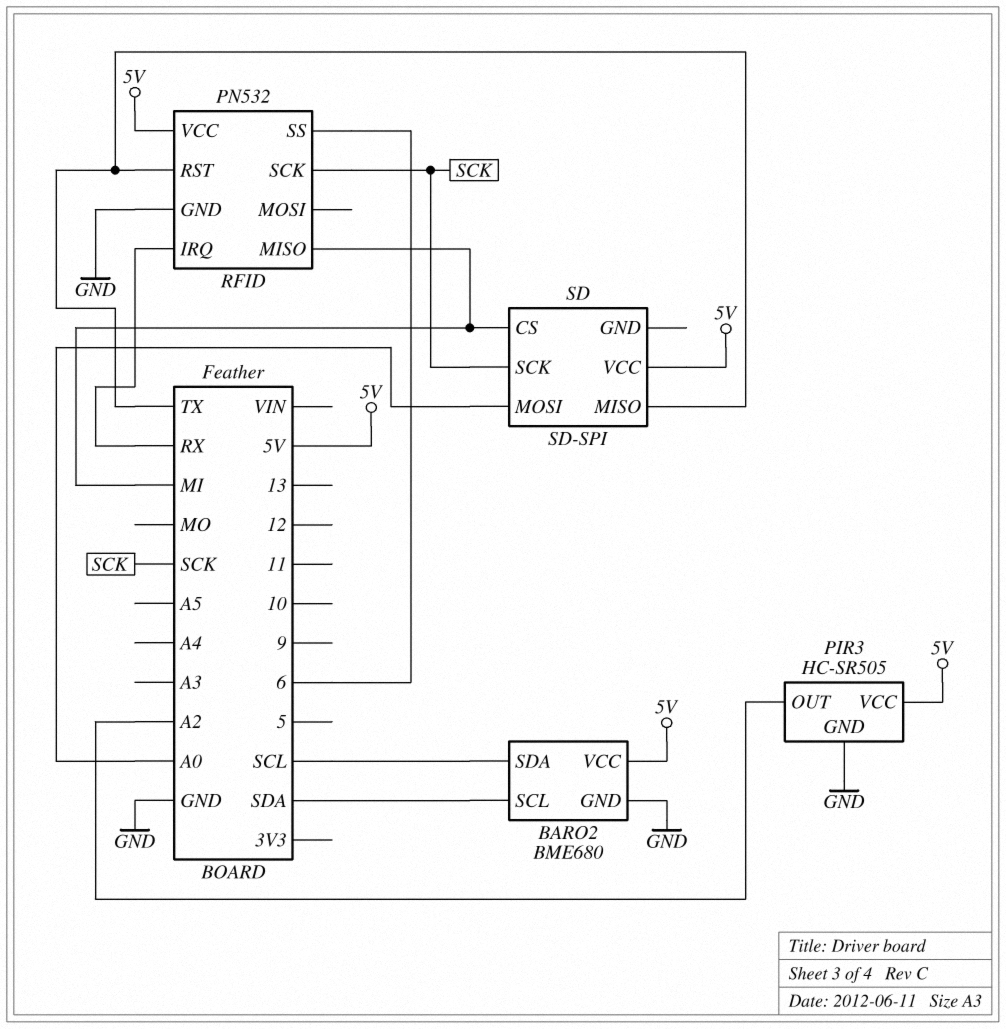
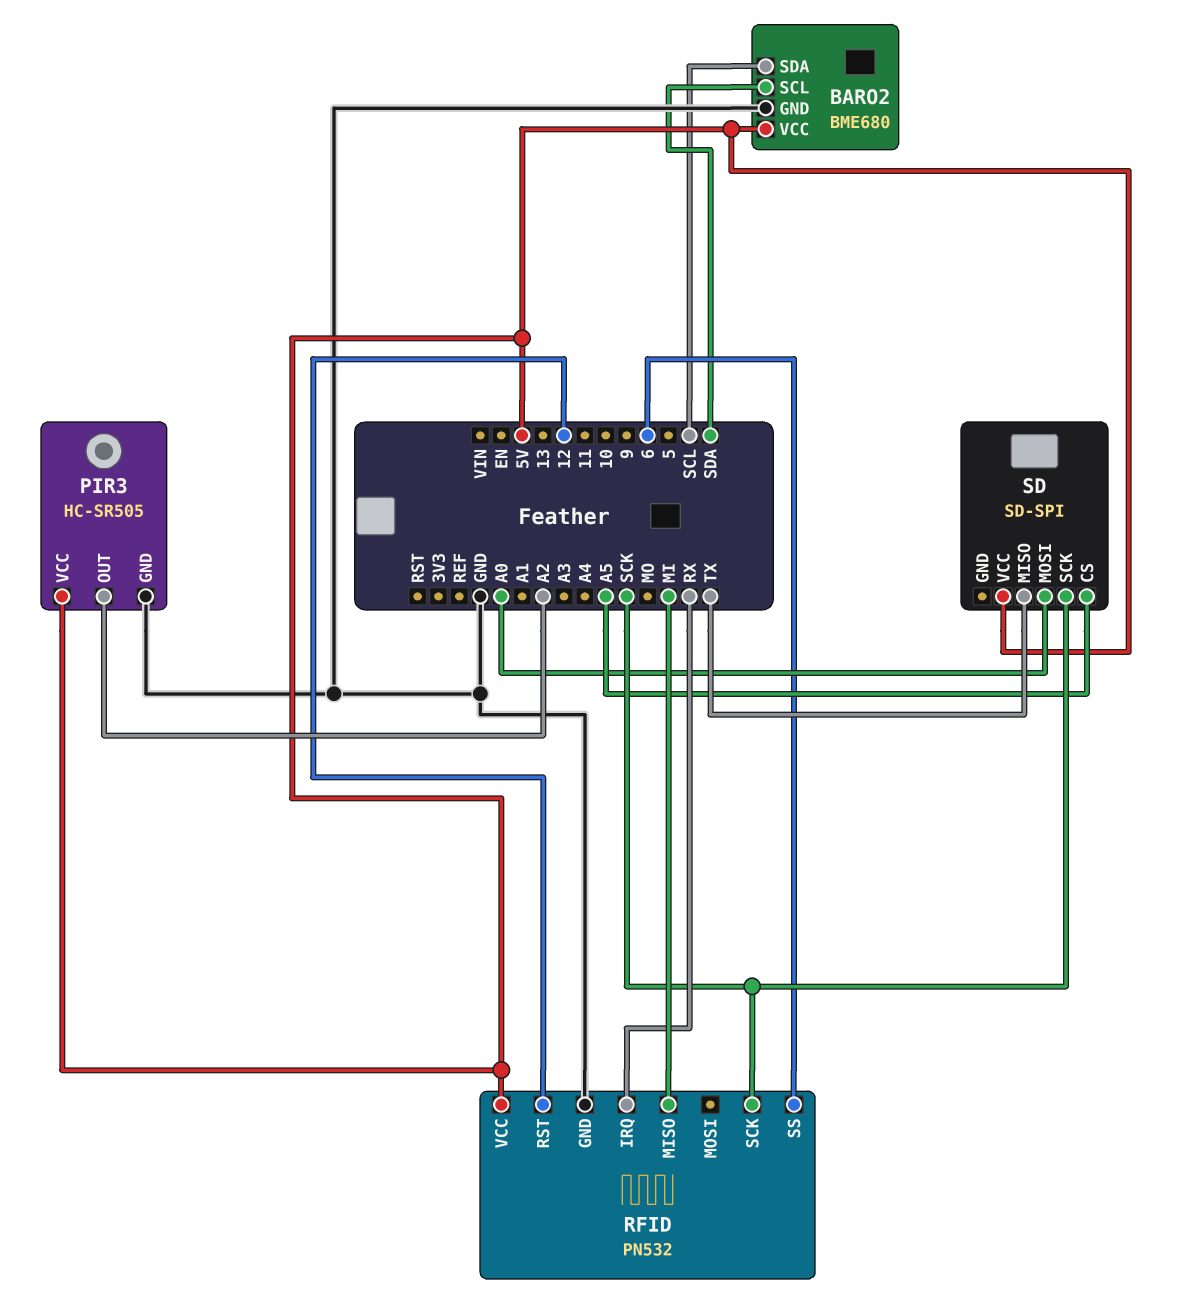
RFID pin RST: TX -> 12
SD pin CS: MI -> A5

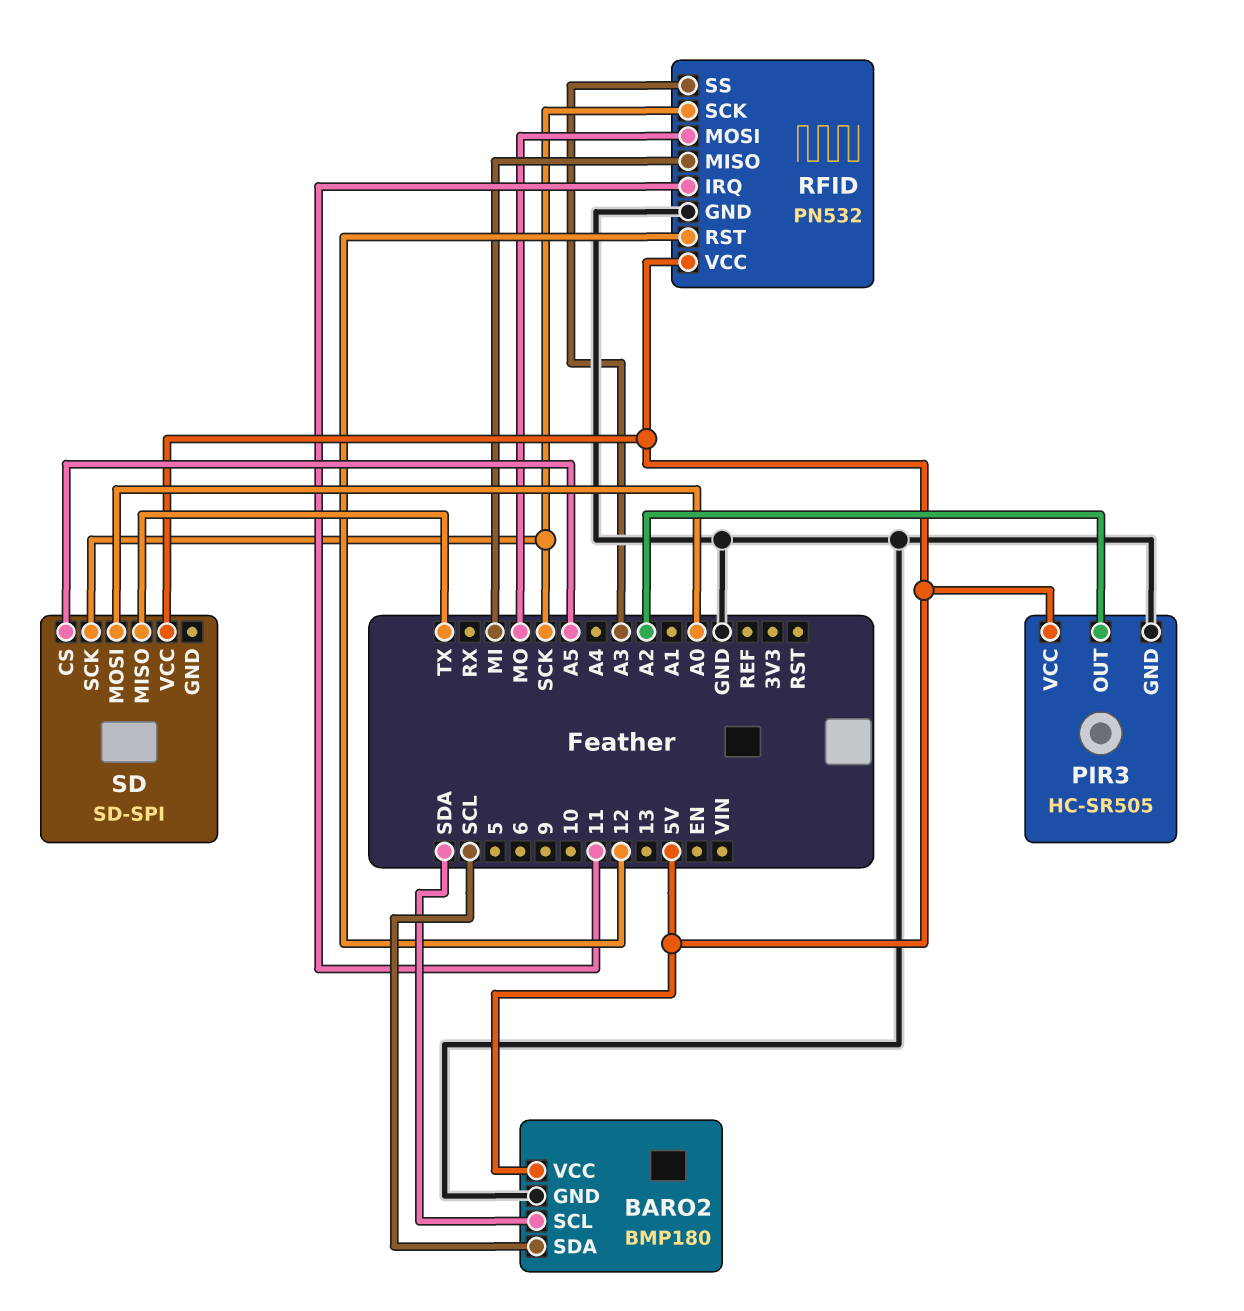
BARO2: BME680 -> BMP180
RFID pin IRQ: RX -> 11
RFID pin MOSI: none -> MO
RFID pin SS: 6 -> A3

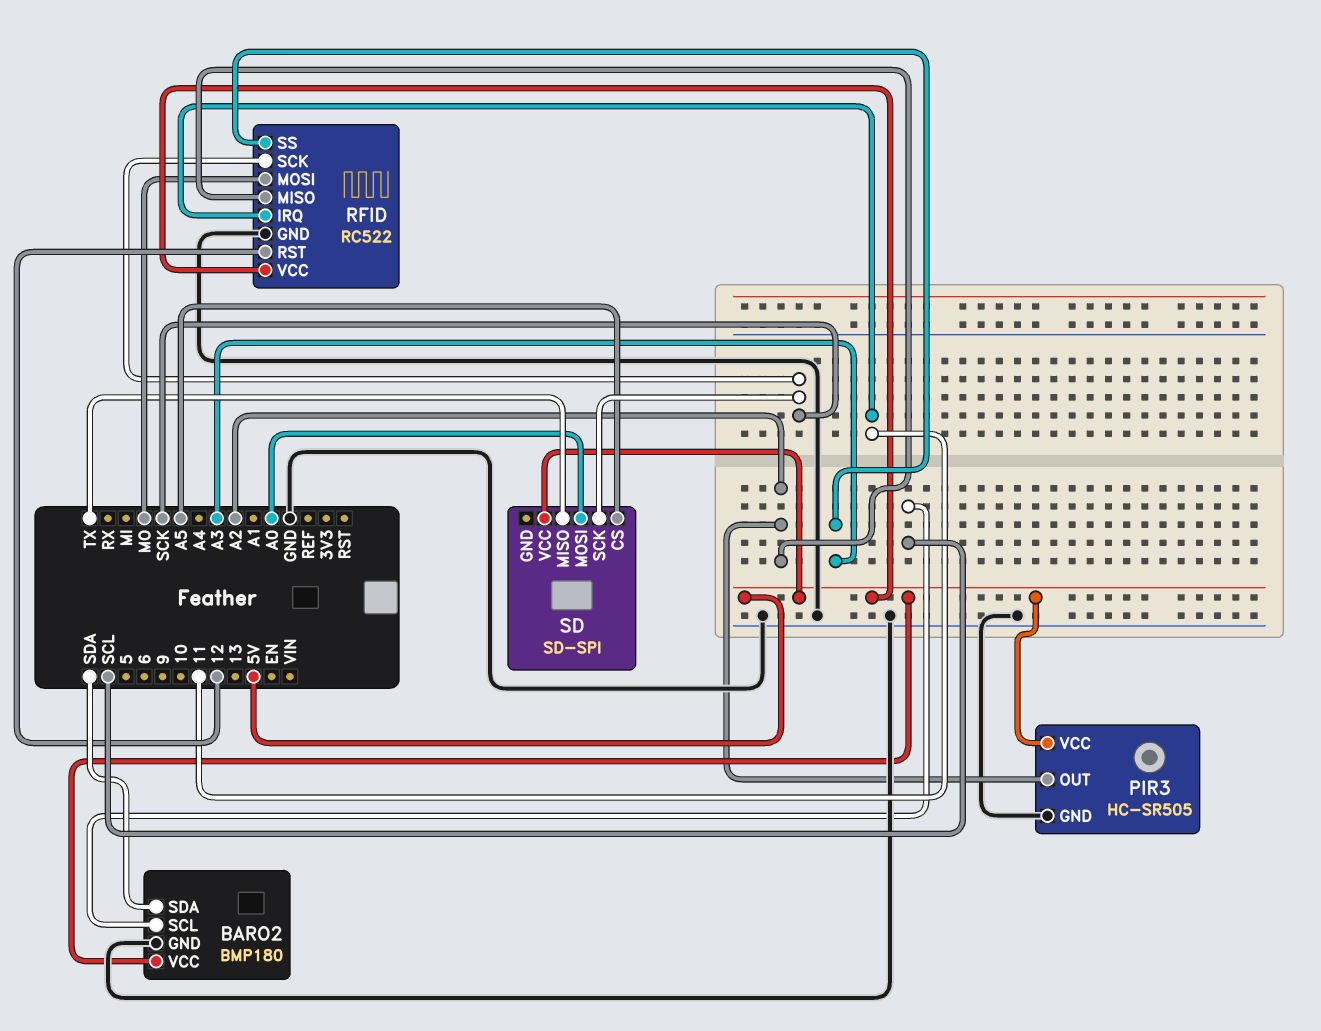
BARO2 pin SCL: SDA -> SCL
BARO2 pin SDA: SCL -> SDA
RFID: PN532 -> RC522
RFID pin MISO: MI -> A2

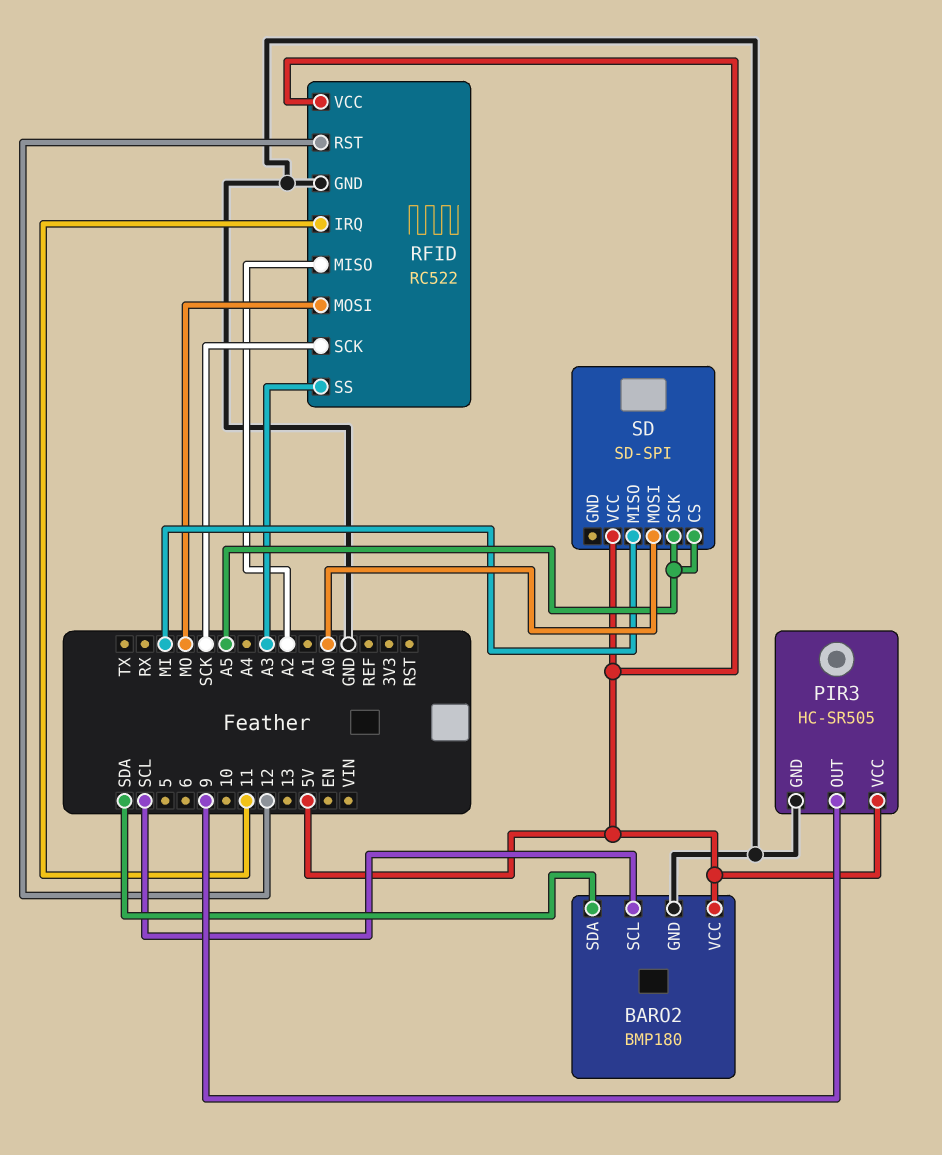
PIR3 pin OUT: A2 -> 9
SD pin MISO: TX -> MI
SD pin SCK: SCK -> A5

